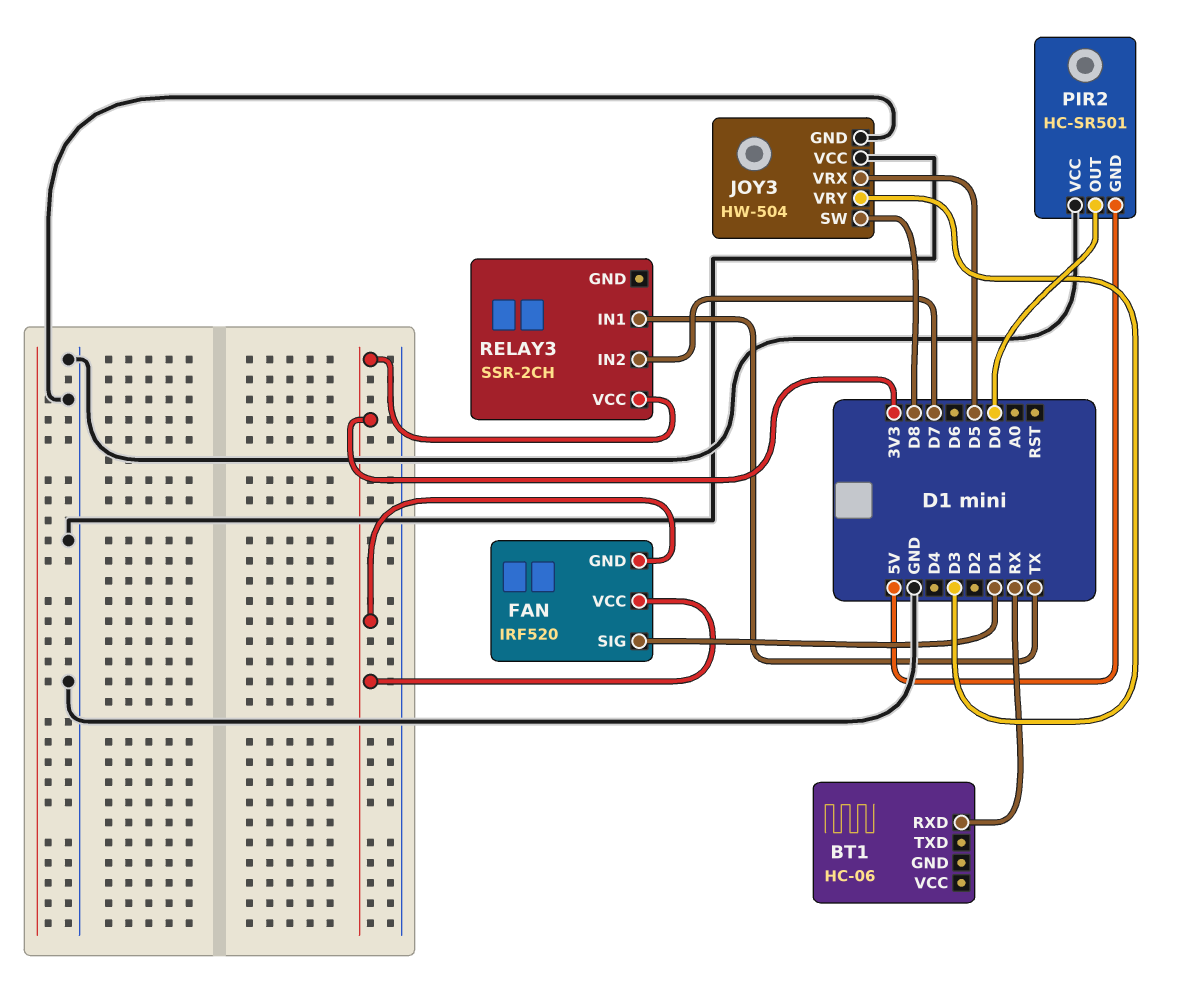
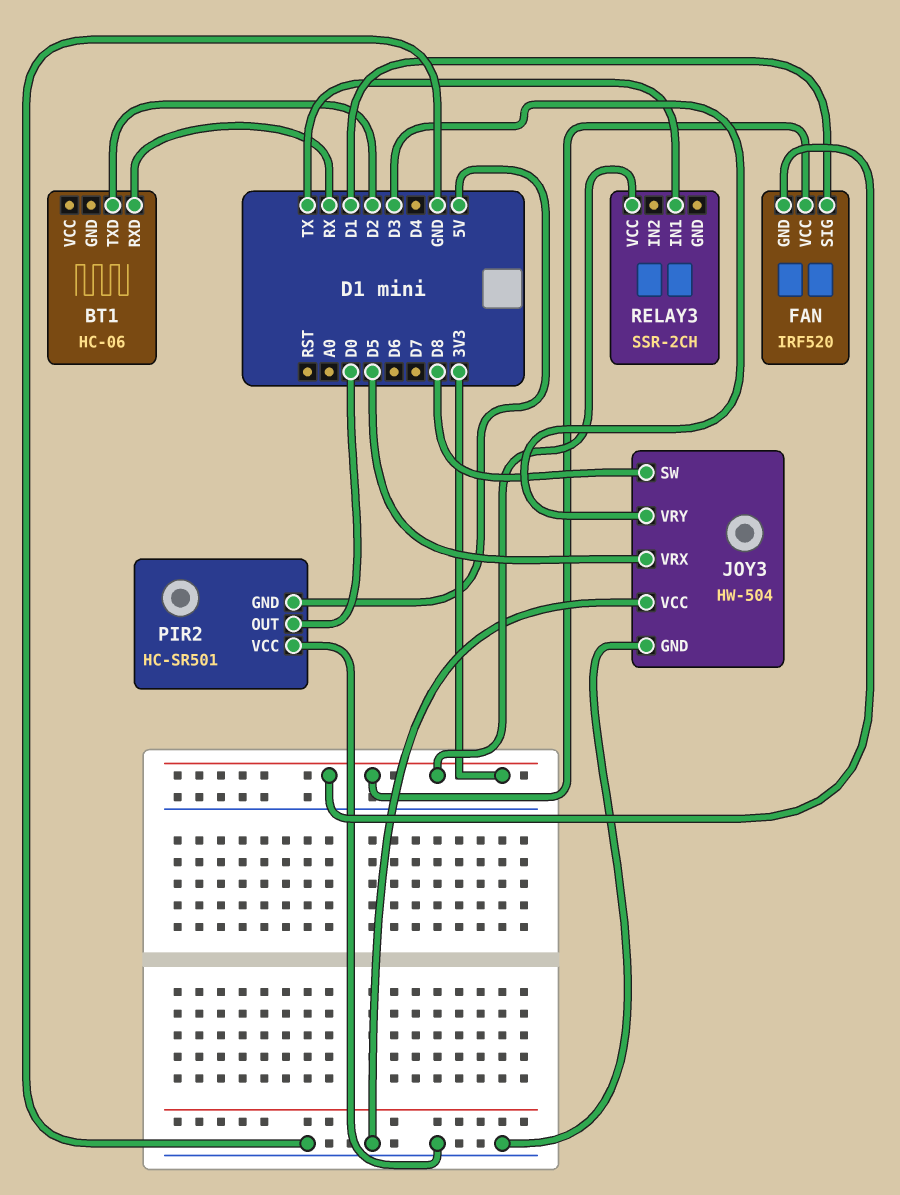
BT1 pin TXD: none -> D2
RELAY3 pin IN2: D7 -> none

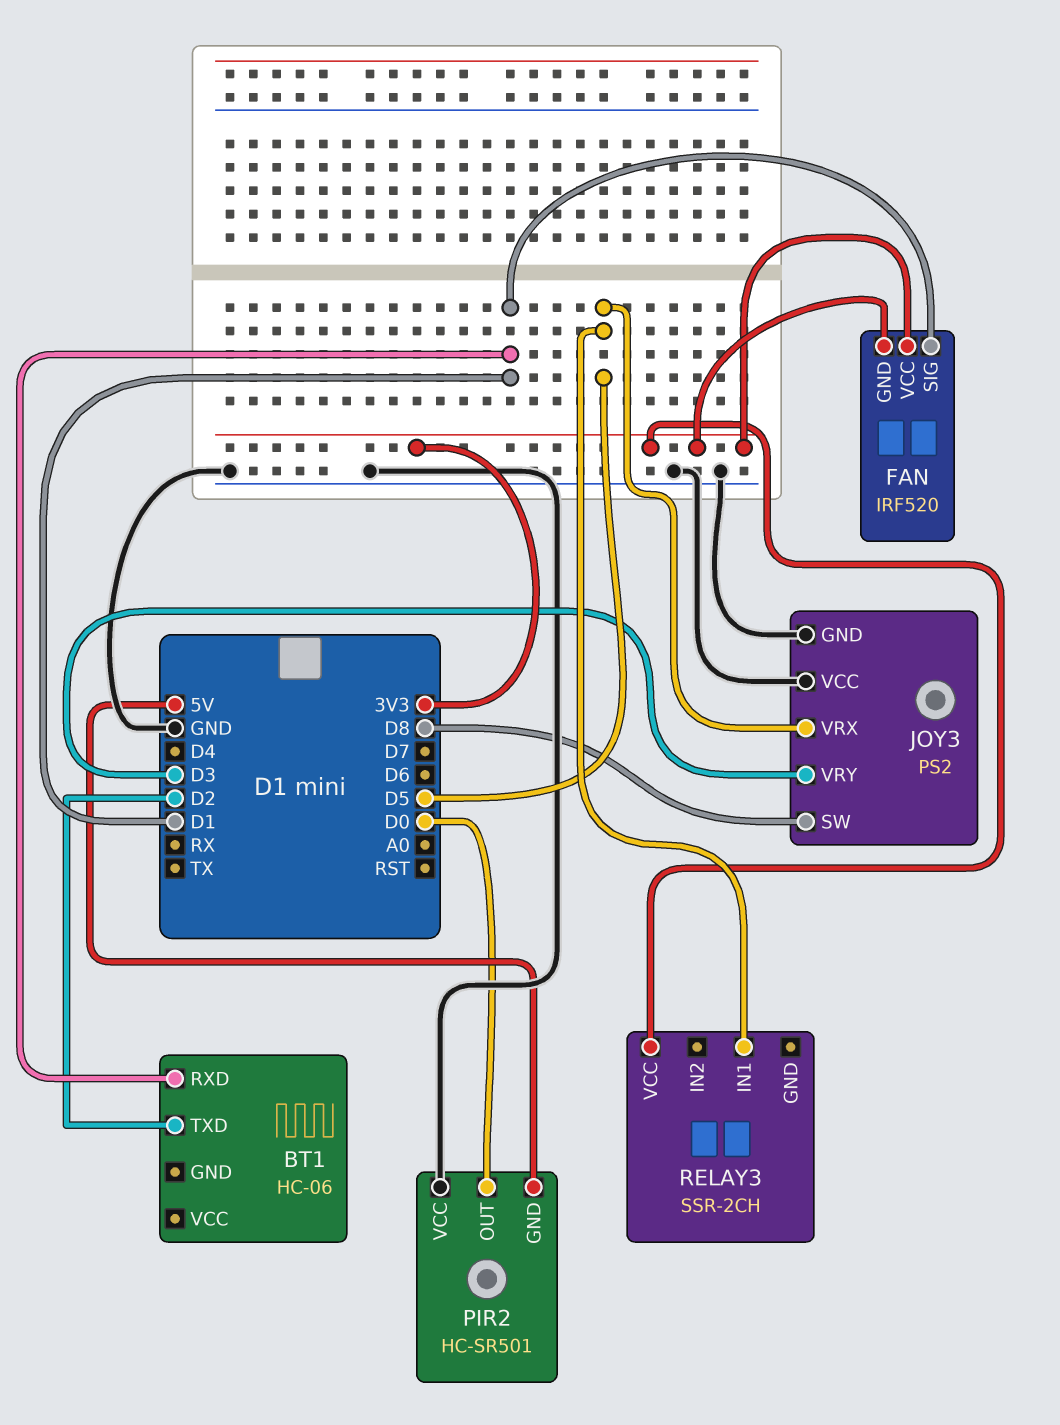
BT1 pin RXD: RX -> D1
JOY3: HW-504 -> PS2
RELAY3 pin IN1: TX -> D5

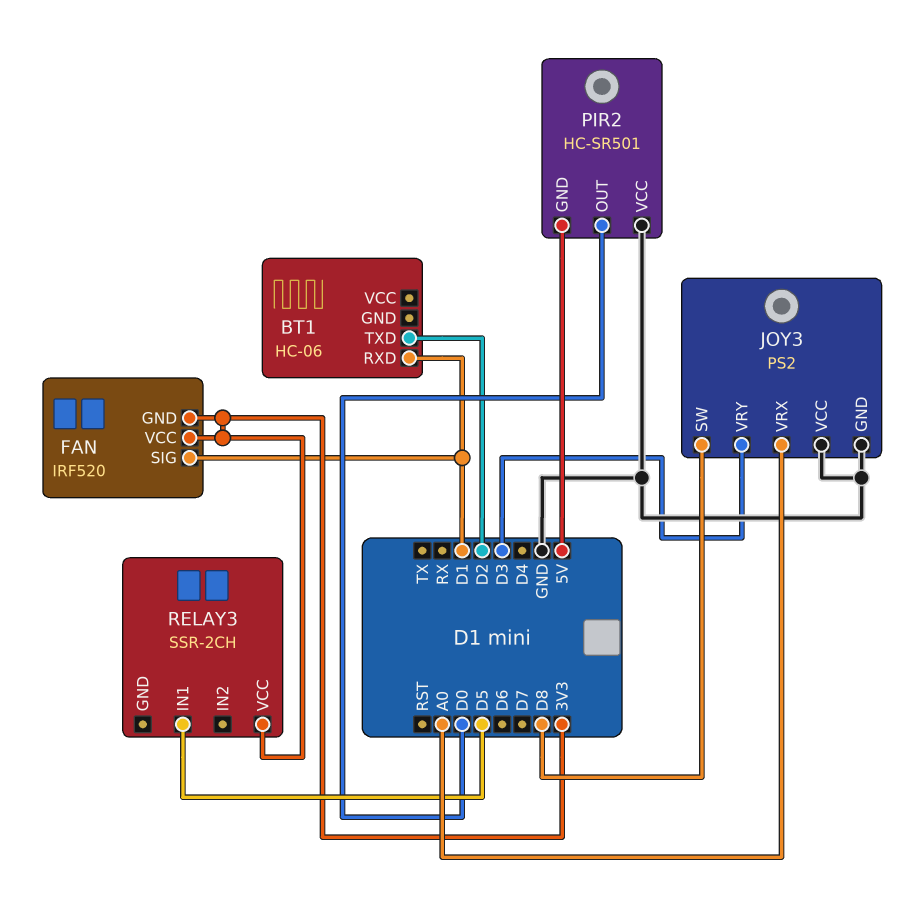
JOY3 pin VRX: D5 -> A0

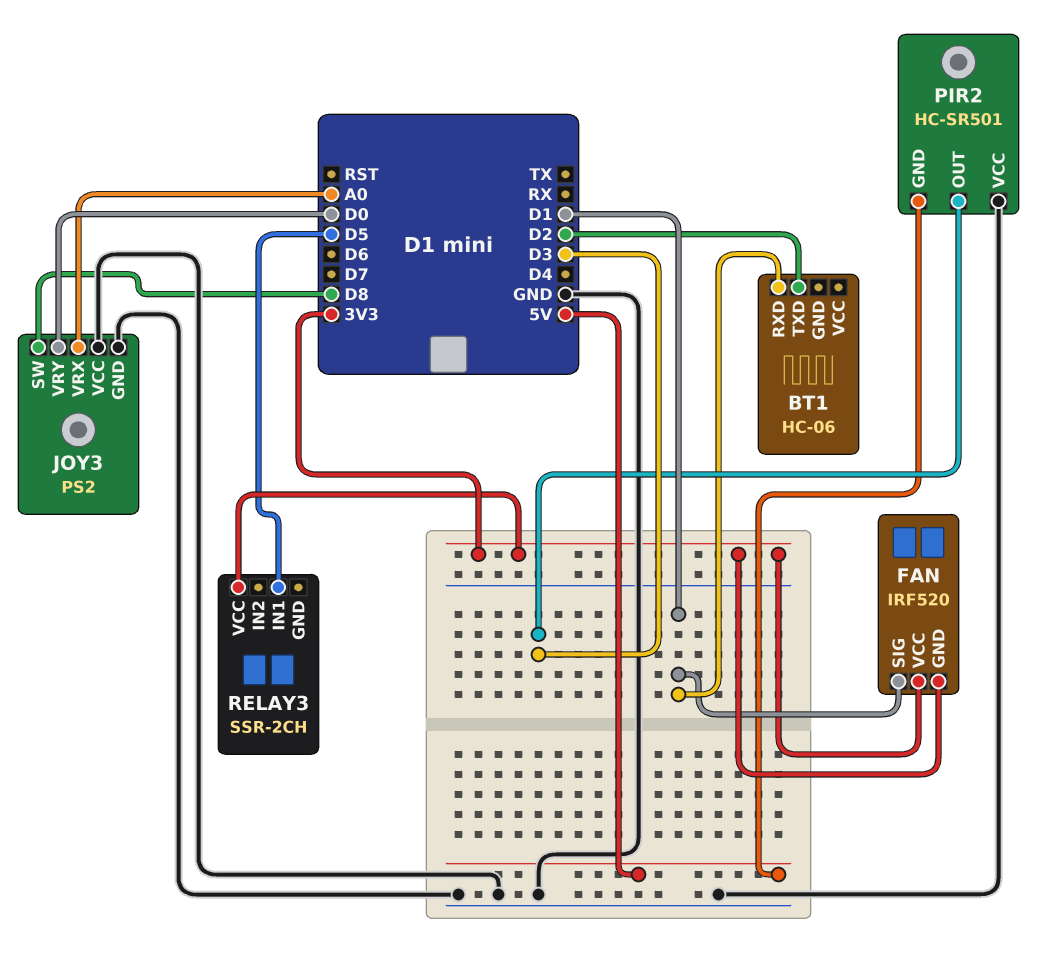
JOY3 pin VRY: D3 -> D0
PIR2 pin OUT: D0 -> D3

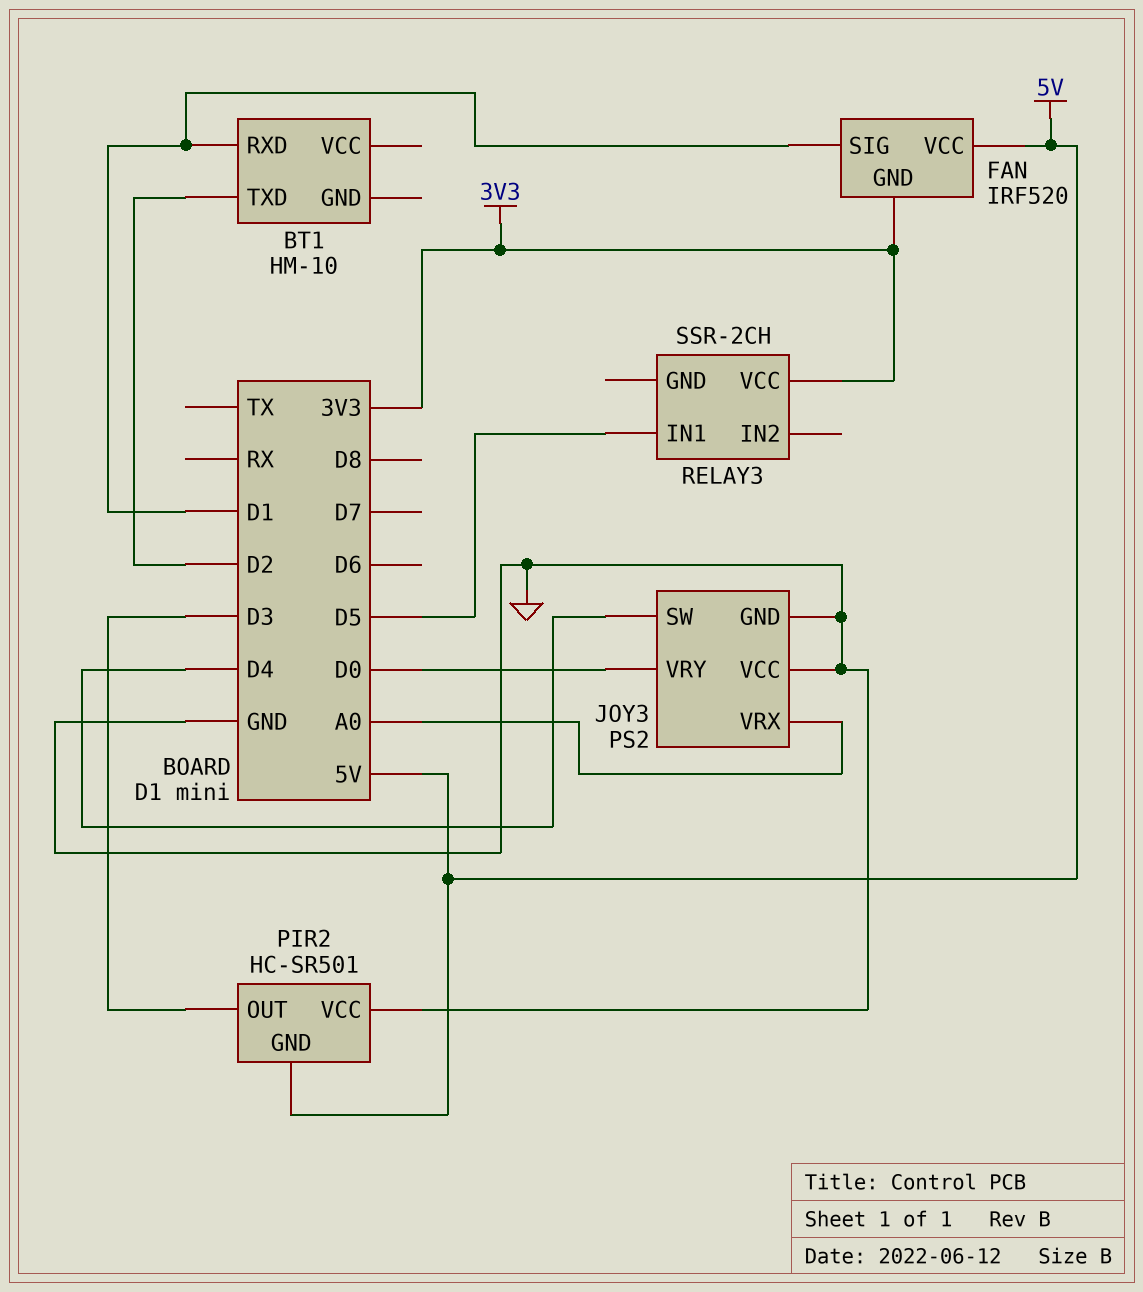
BT1: HC-06 -> HM-10
FAN pin VCC: 3V3 -> 5V
JOY3 pin SW: D8 -> D4

